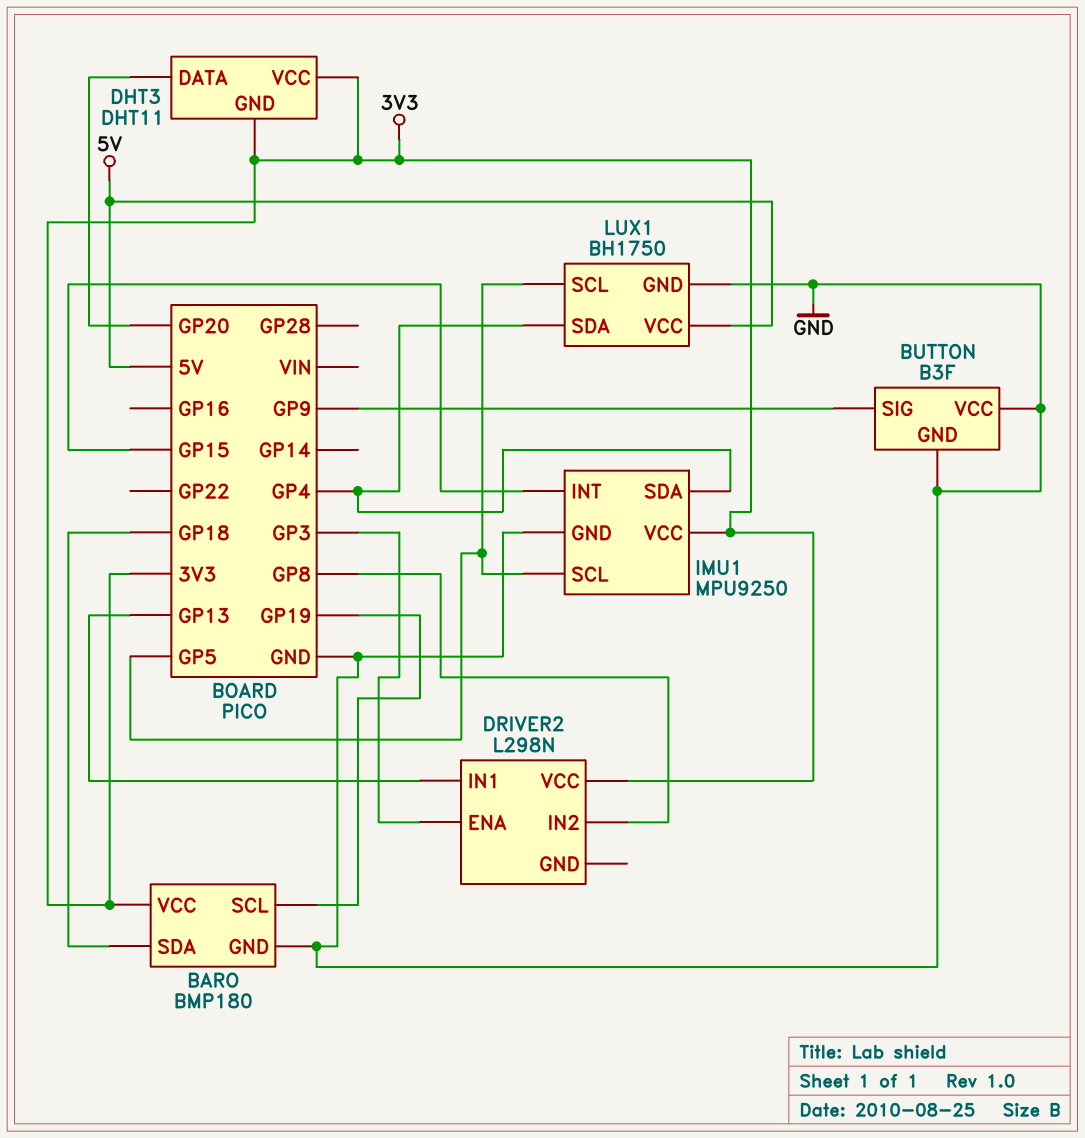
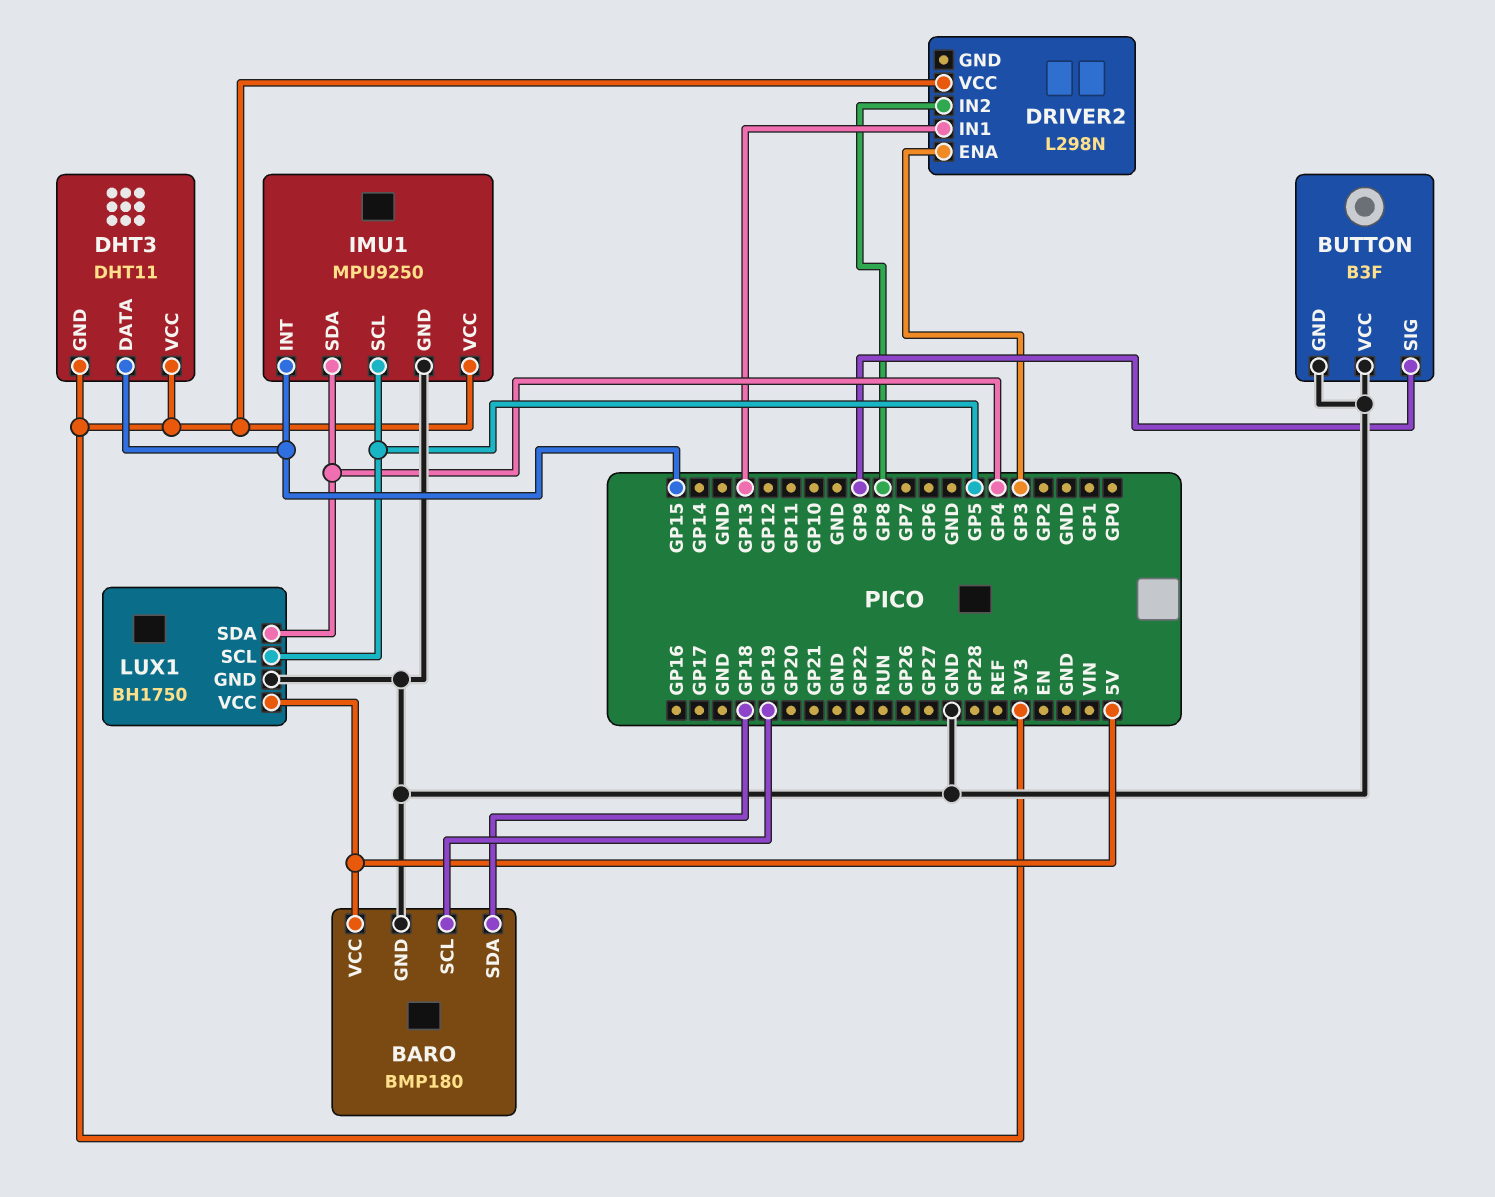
BARO pin VCC: 3V3 -> 5V
DHT3 pin DATA: GP20 -> GP15

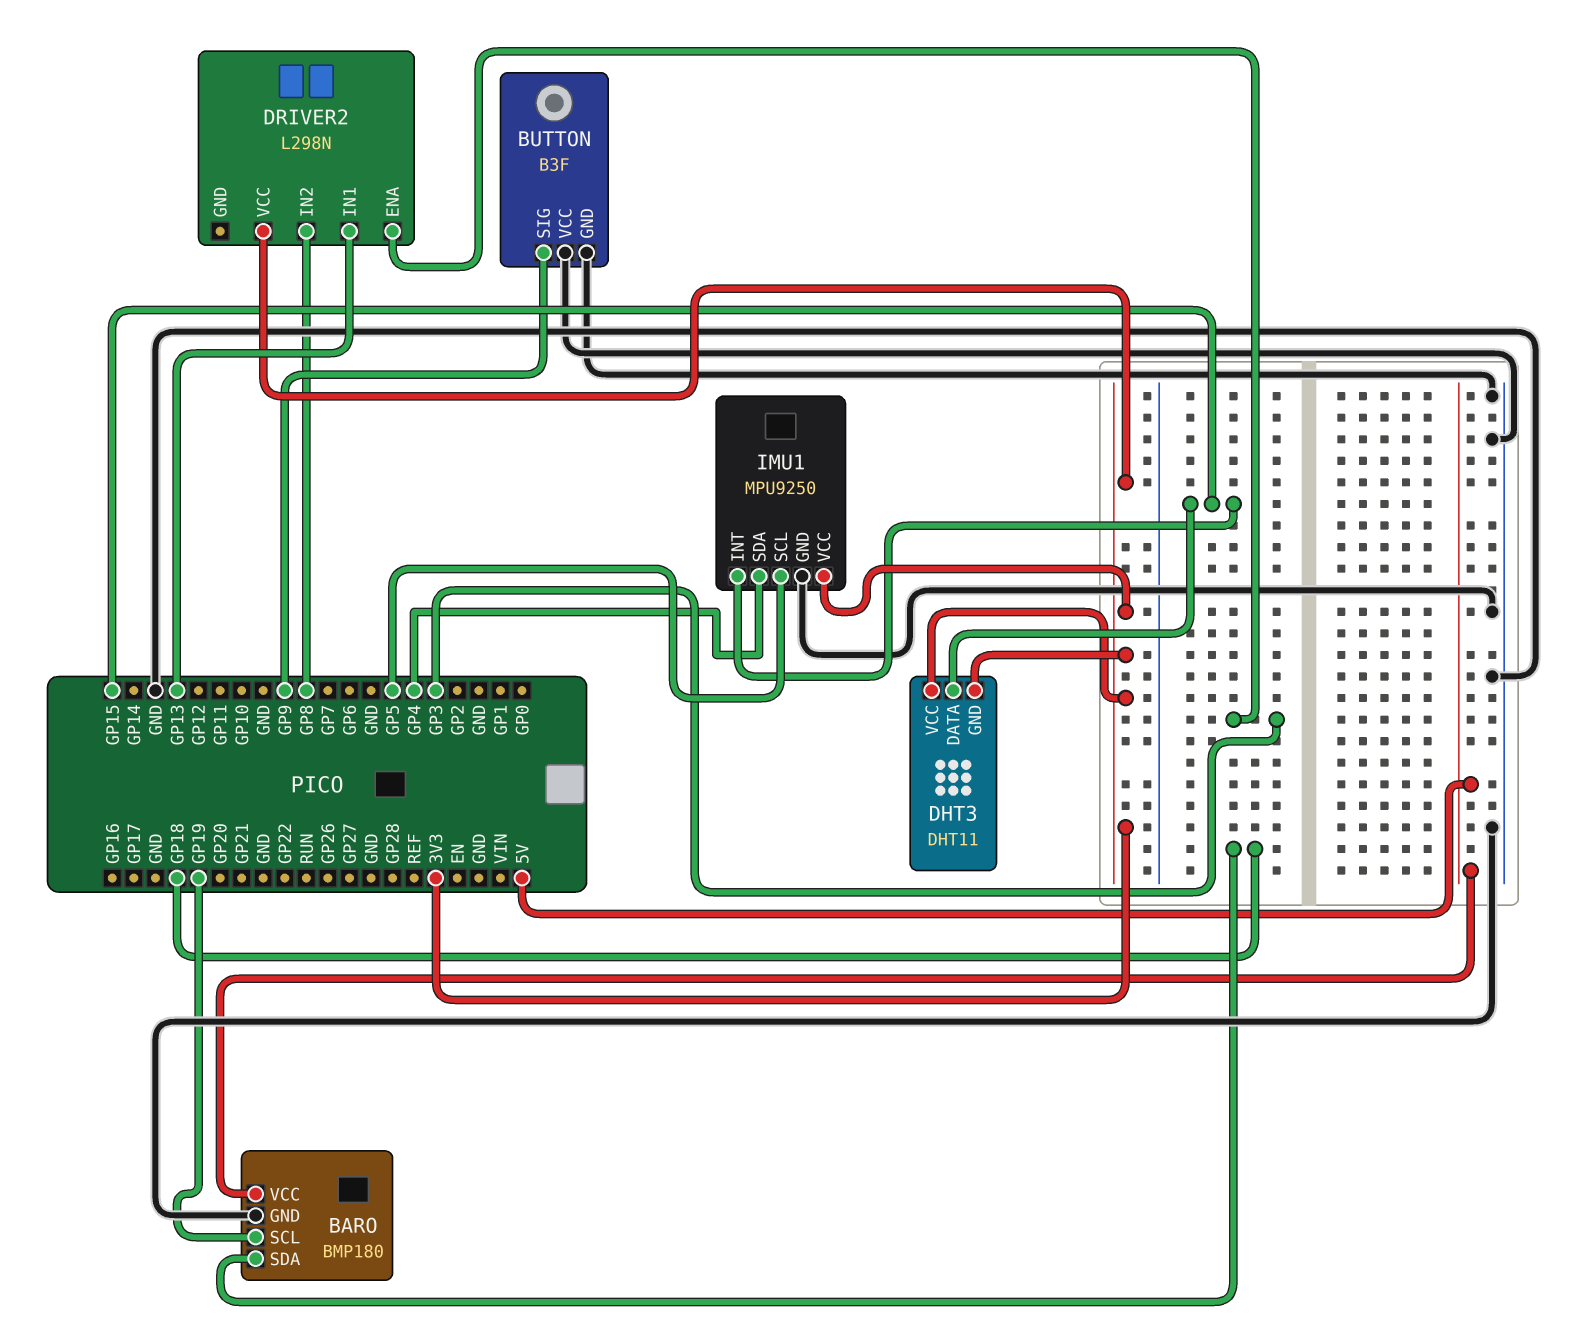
LUX1: BH1750 -> none
LUX1 pin GND: GND -> none
LUX1 pin SCL: GP5 -> none
LUX1 pin SDA: GP4 -> none
LUX1 pin VCC: 5V -> none

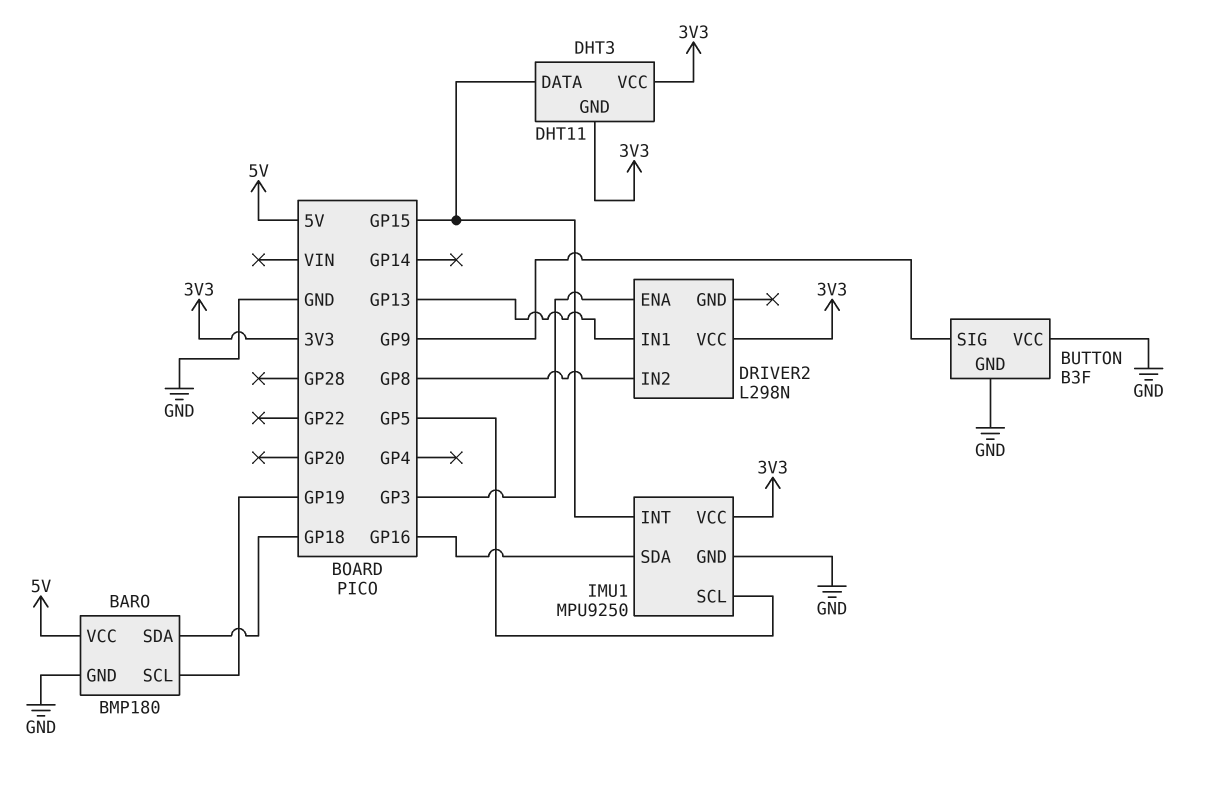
IMU1 pin SDA: GP4 -> GP16

